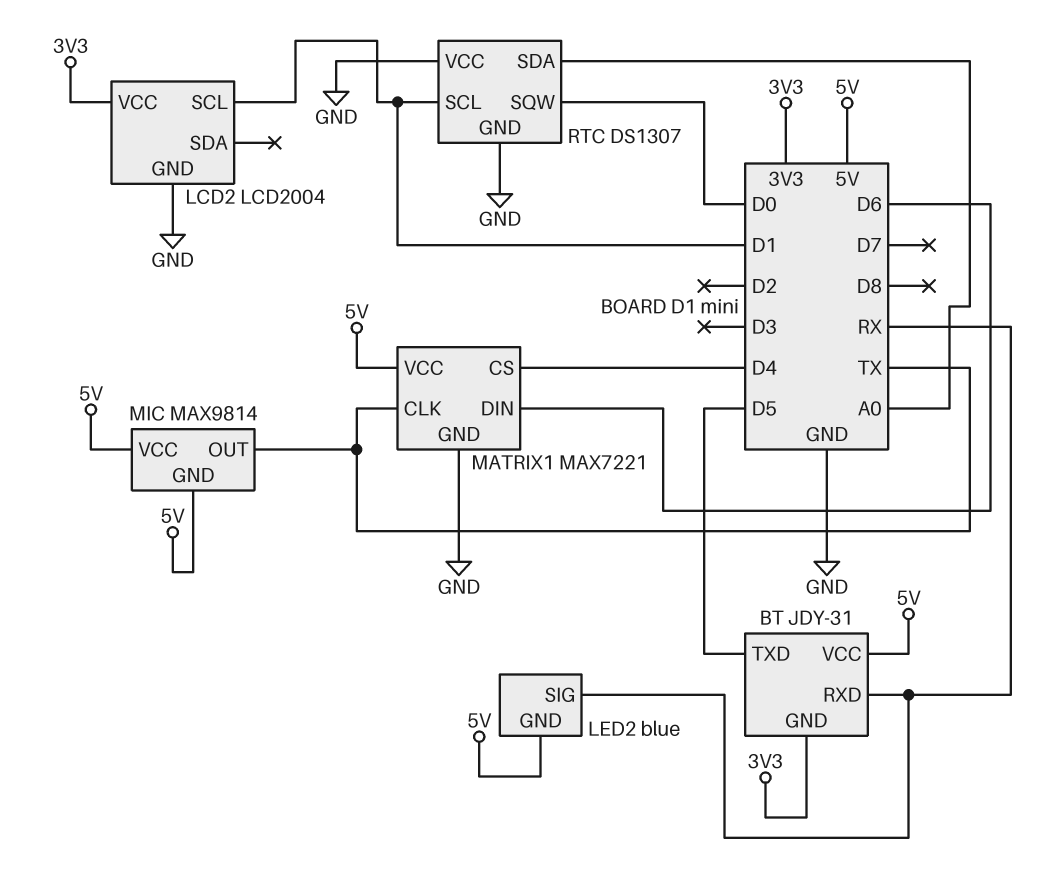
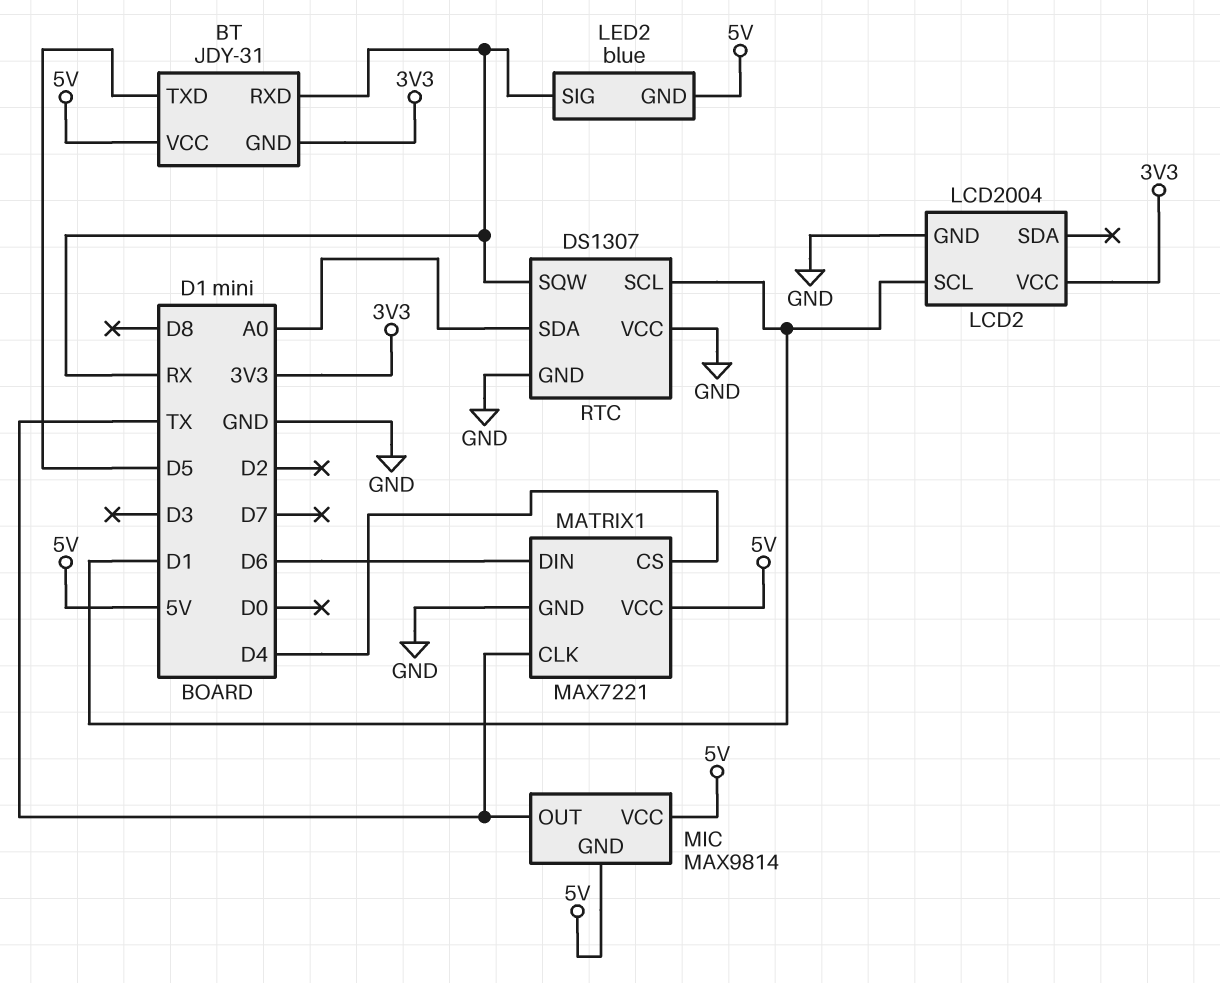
RTC pin SQW: D0 -> RX

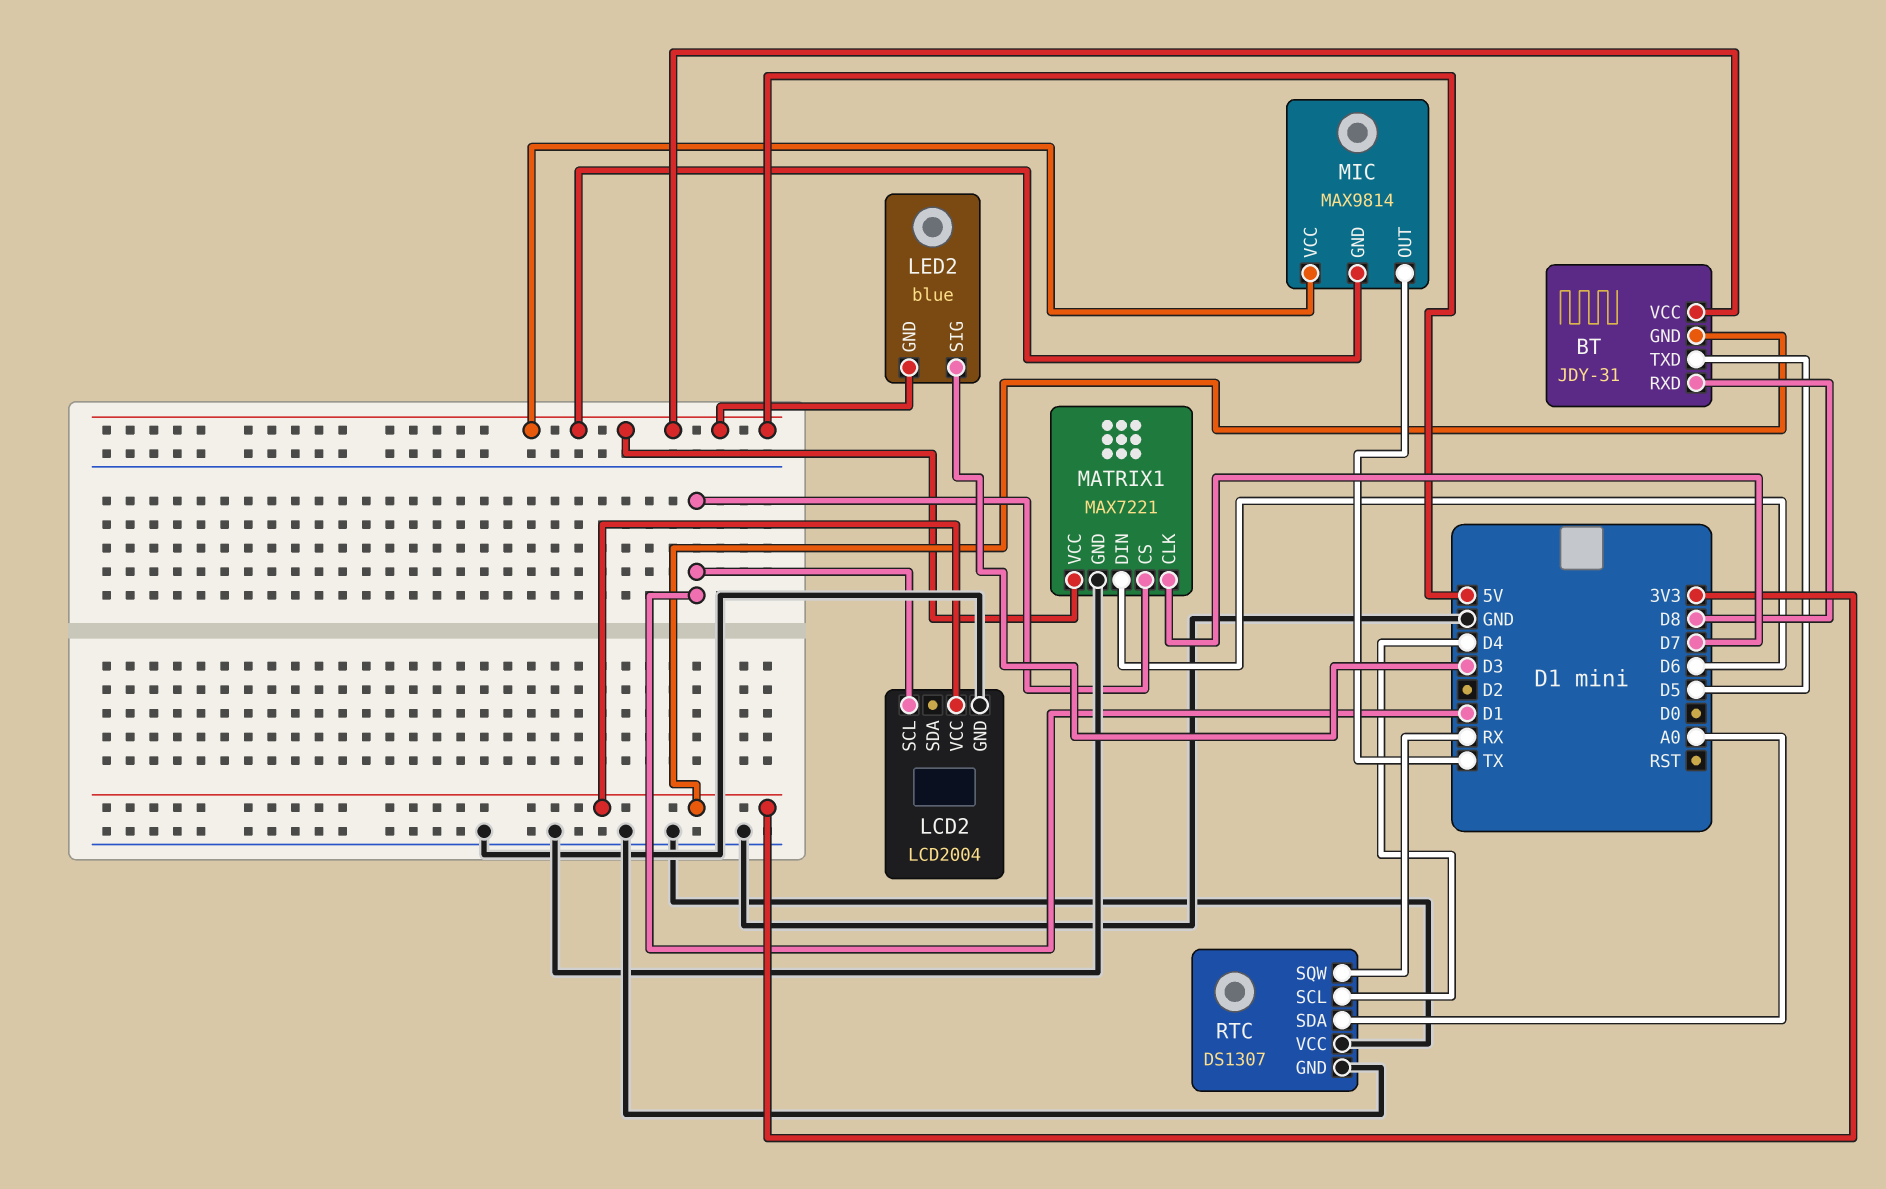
BT pin RXD: RX -> D8
LED2 pin SIG: RX -> D3
MATRIX1 pin CLK: TX -> D7
MATRIX1 pin CS: D4 -> D1
RTC pin SCL: D1 -> D4

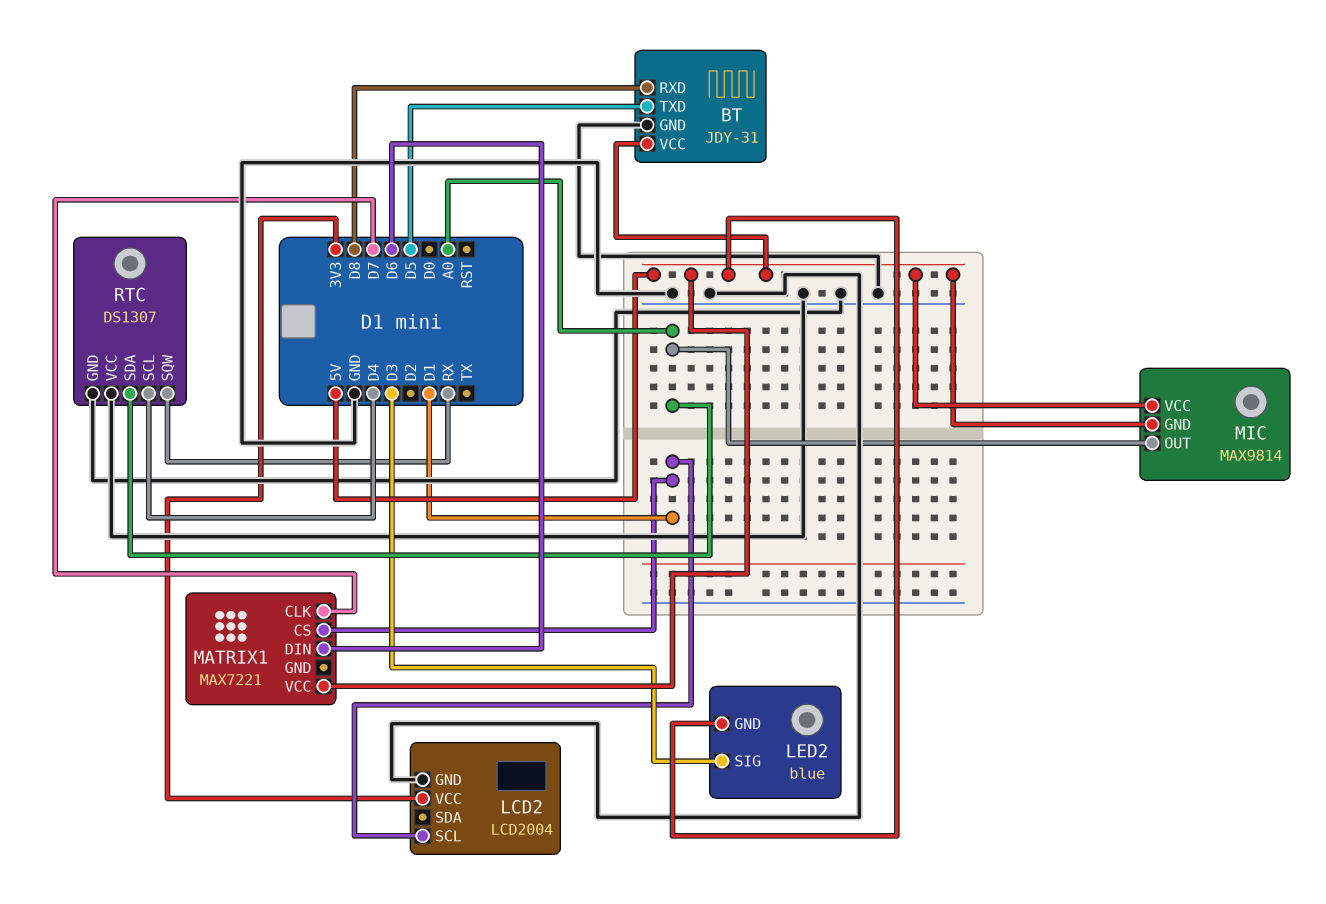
BT pin GND: 3V3 -> GND
MATRIX1 pin GND: GND -> none
MIC pin OUT: TX -> A0

